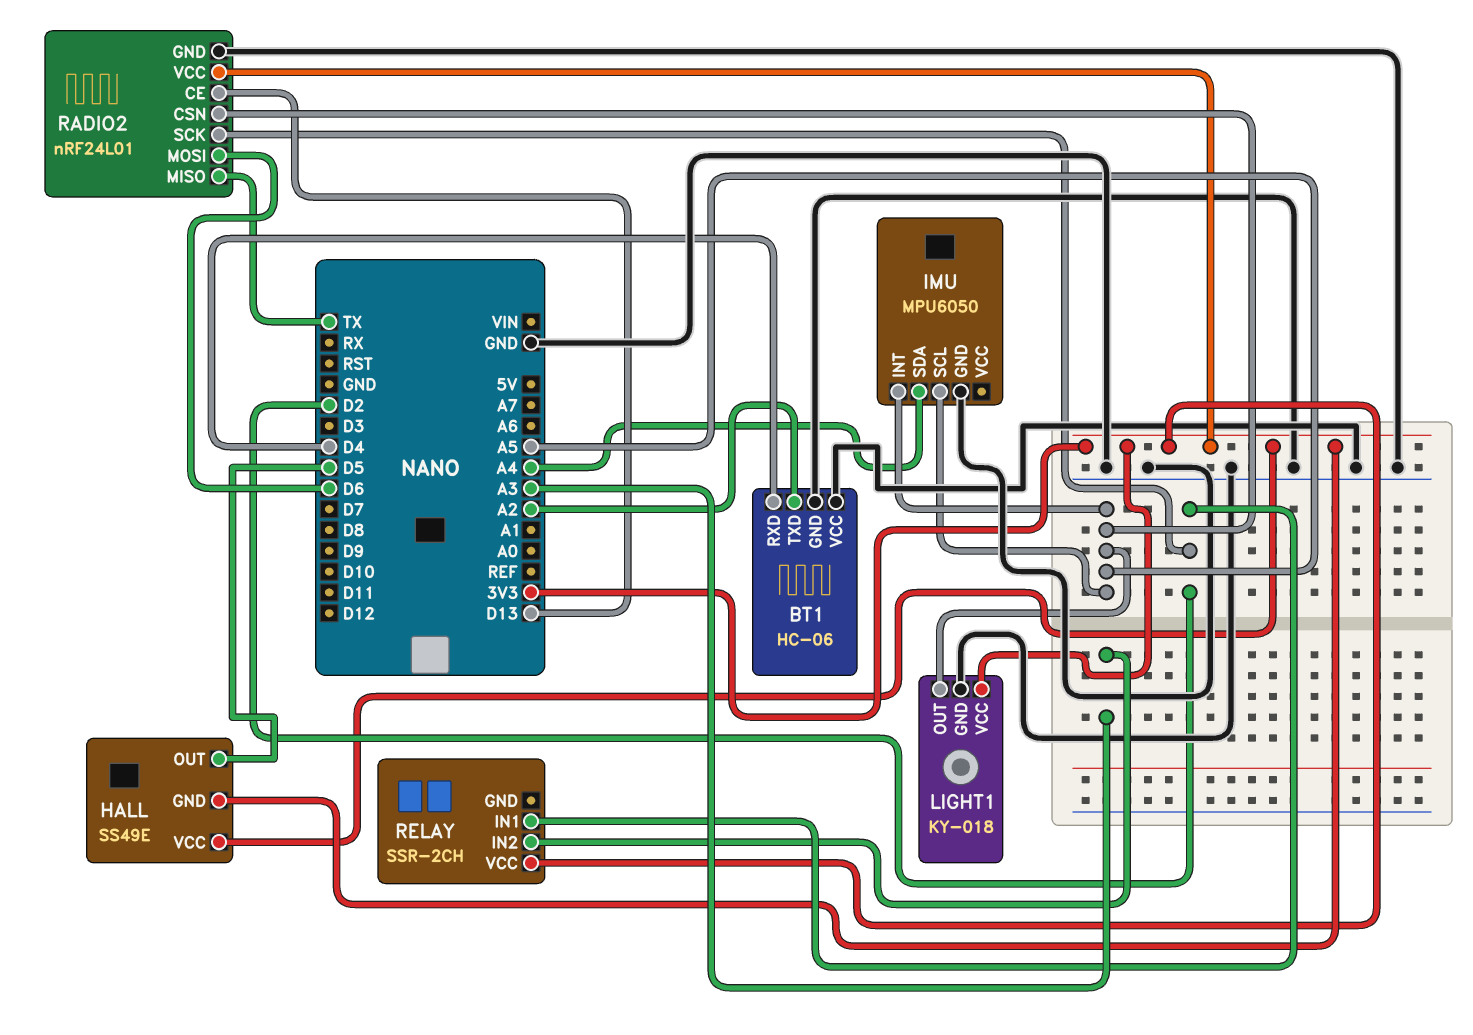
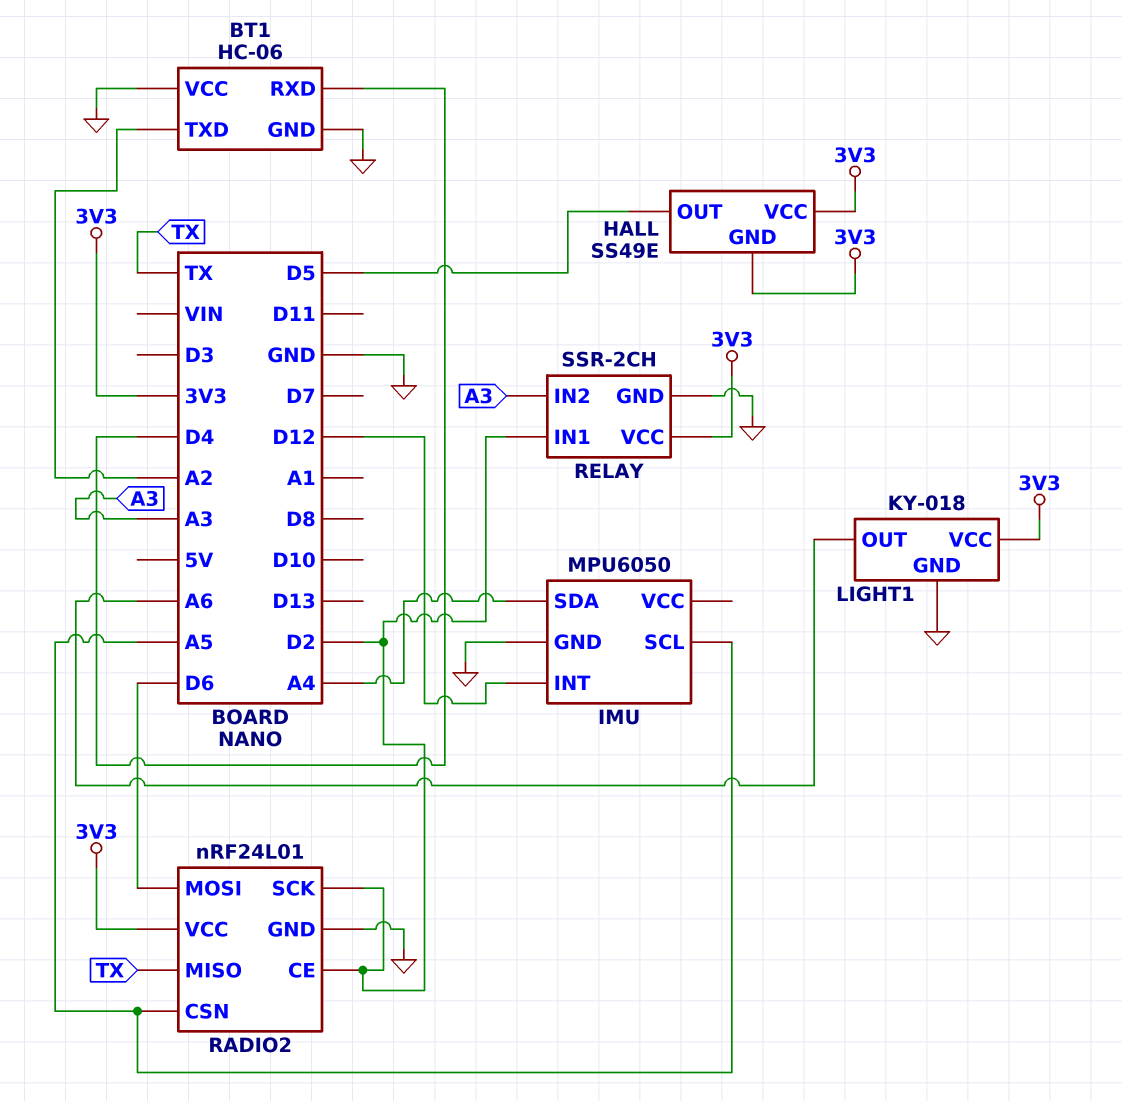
IMU pin INT: A5 -> D12
LIGHT1 pin OUT: A5 -> A6
RADIO2 pin CE: D13 -> D2
RELAY pin GND: none -> GND

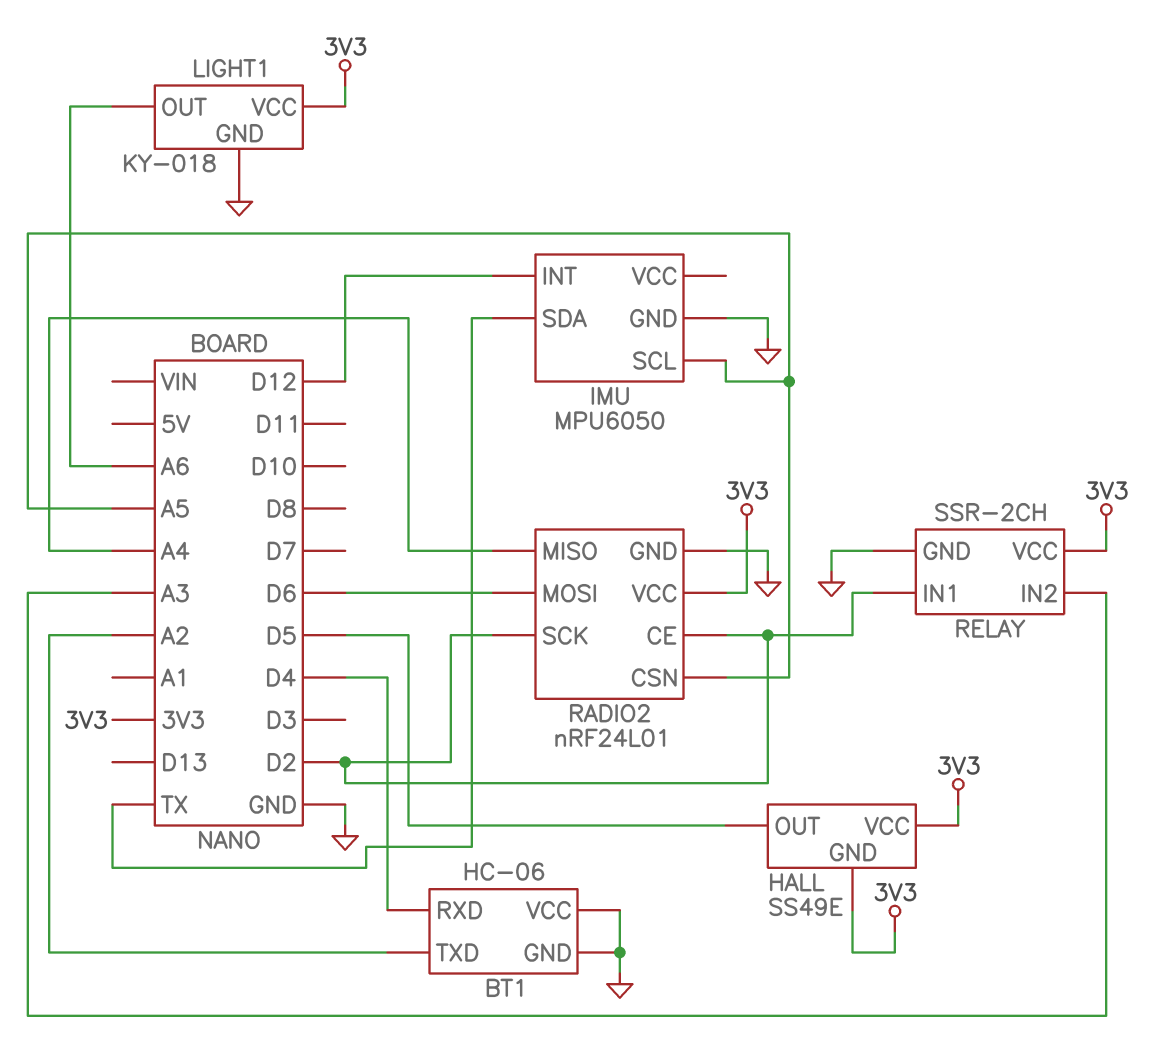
IMU pin SDA: A4 -> TX
RADIO2 pin MISO: TX -> A4

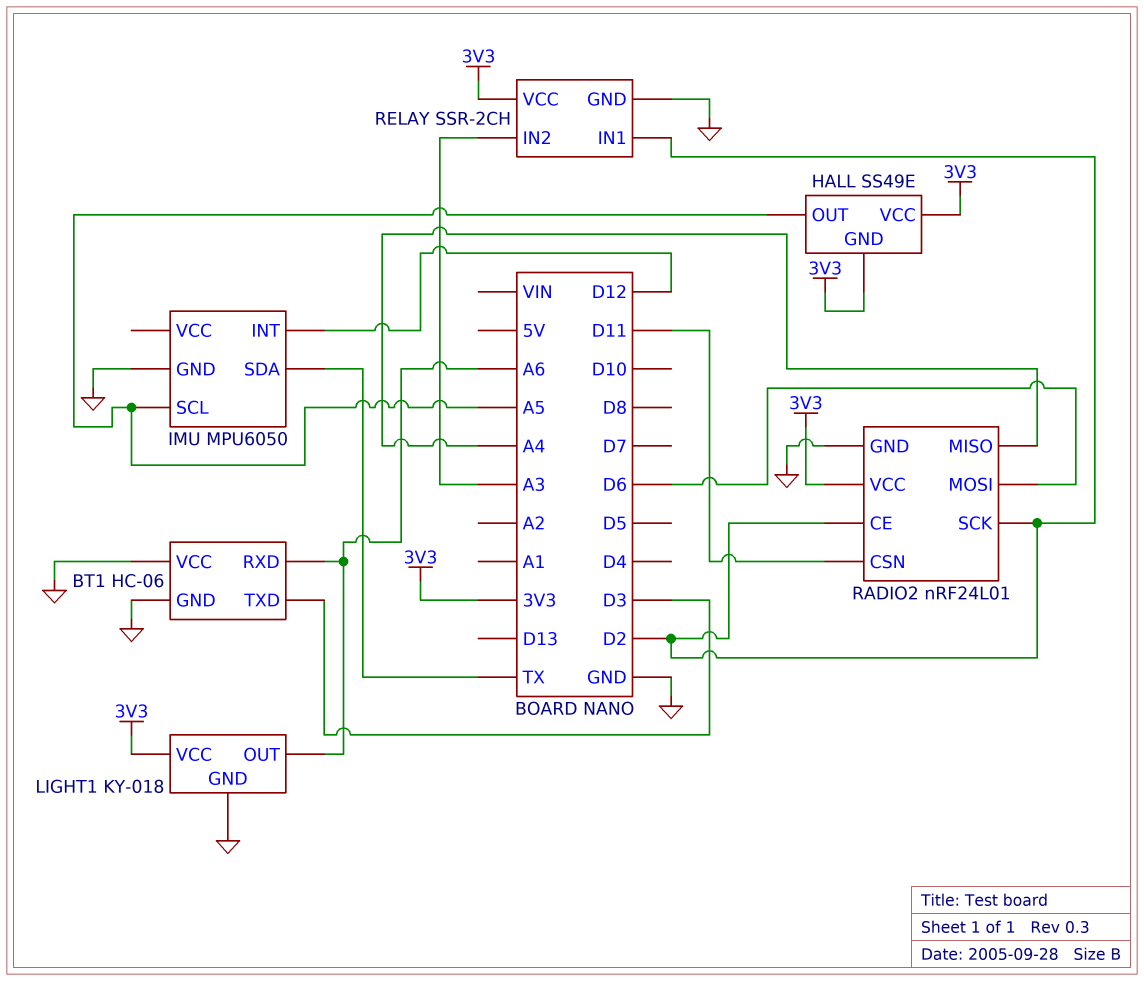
BT1 pin RXD: D4 -> A6
BT1 pin TXD: A2 -> D3
HALL pin OUT: D5 -> A5
RADIO2 pin CSN: A5 -> D11

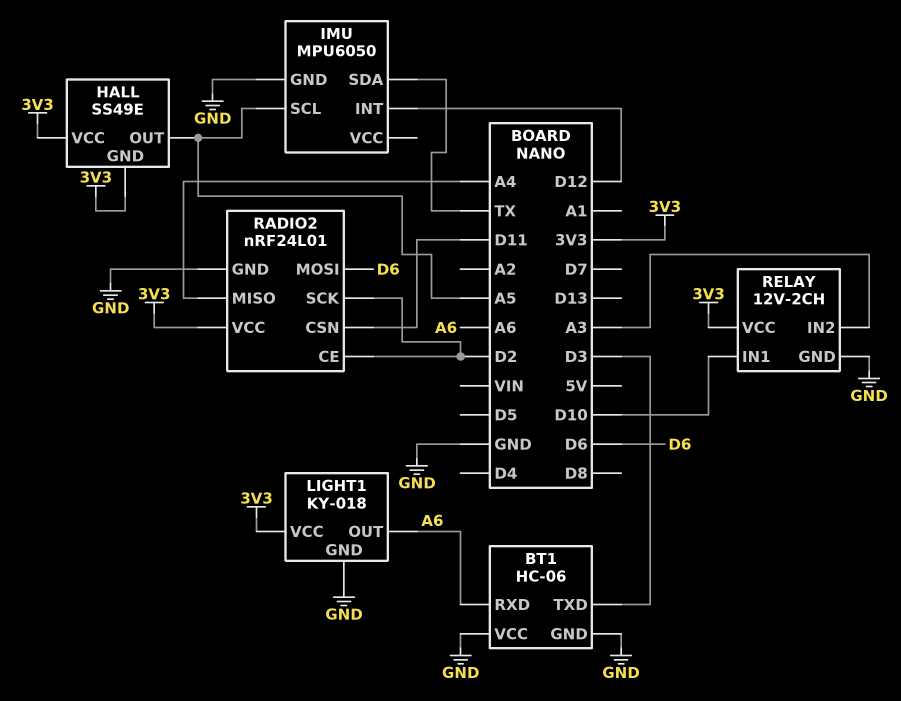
RELAY: SSR-2CH -> 12V-2CH
RELAY pin IN1: D2 -> D10

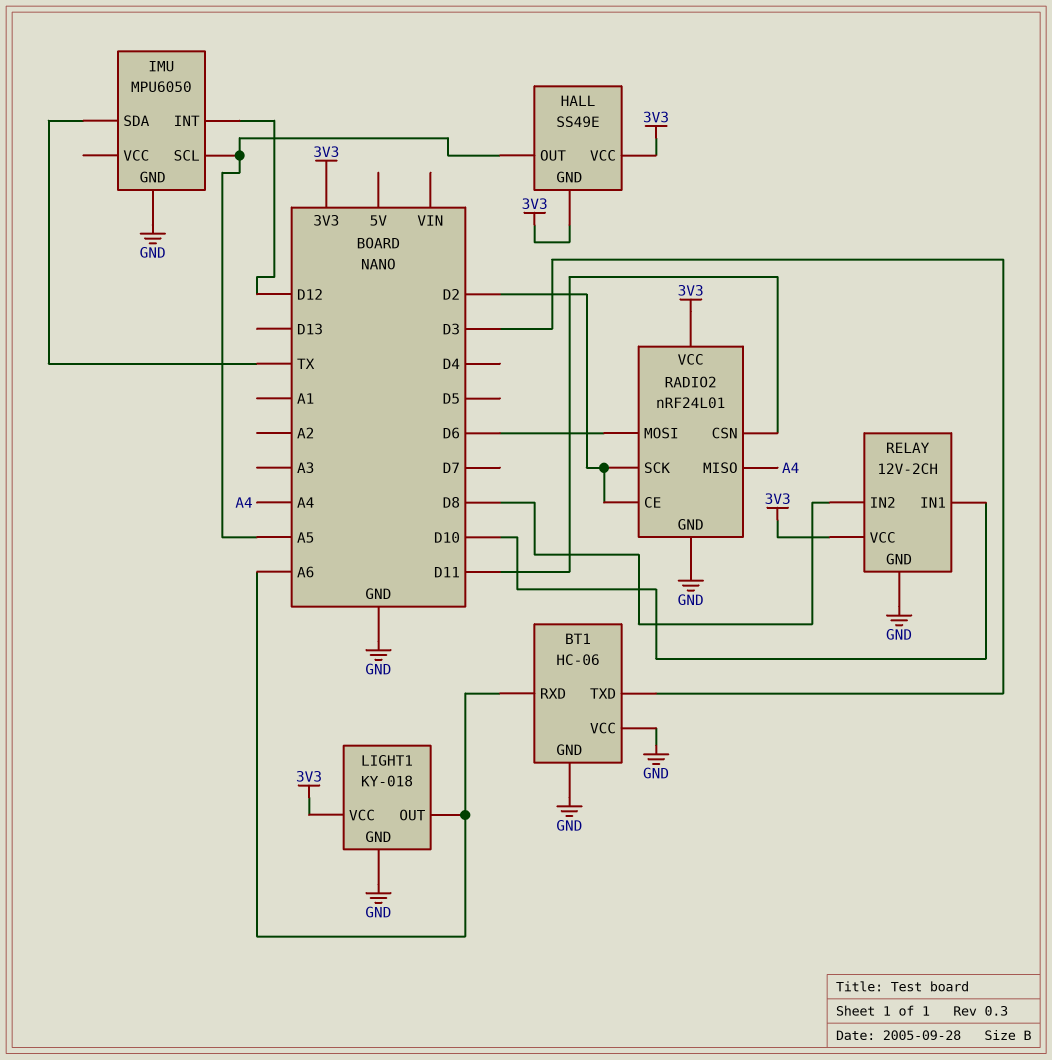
RELAY pin IN2: A3 -> D8

